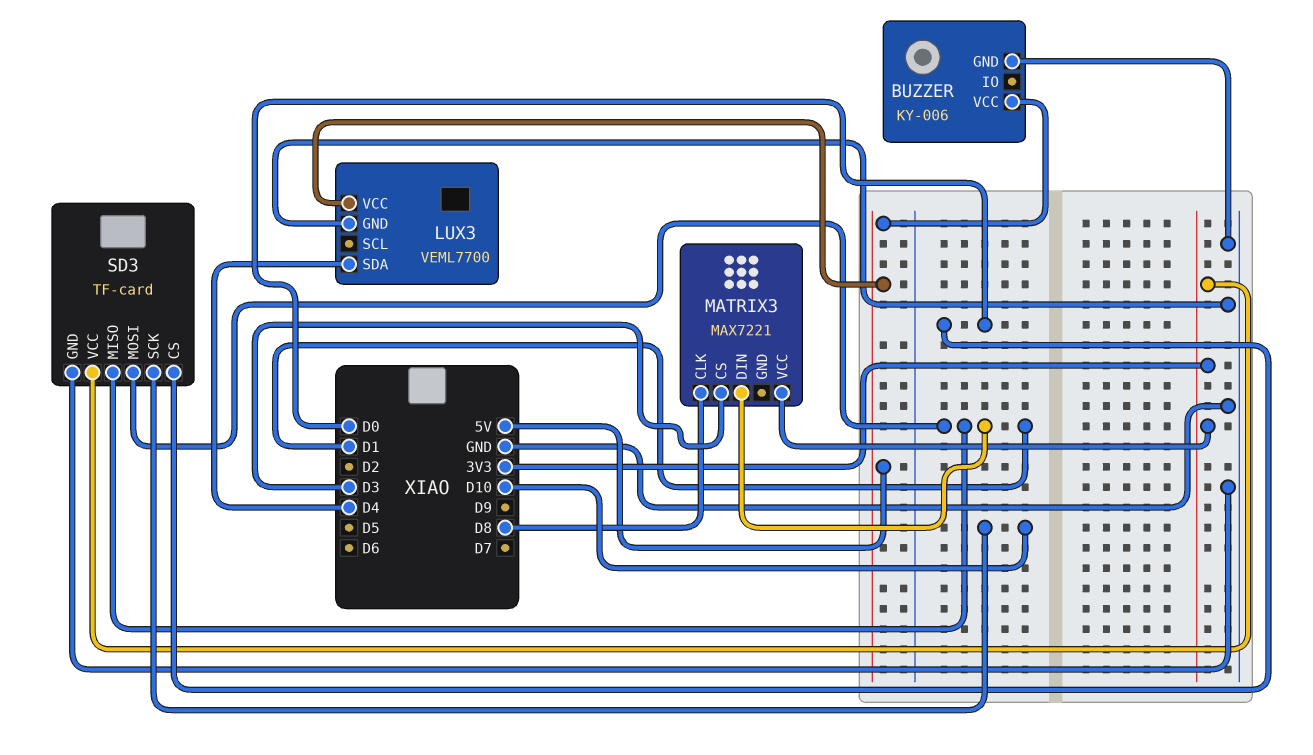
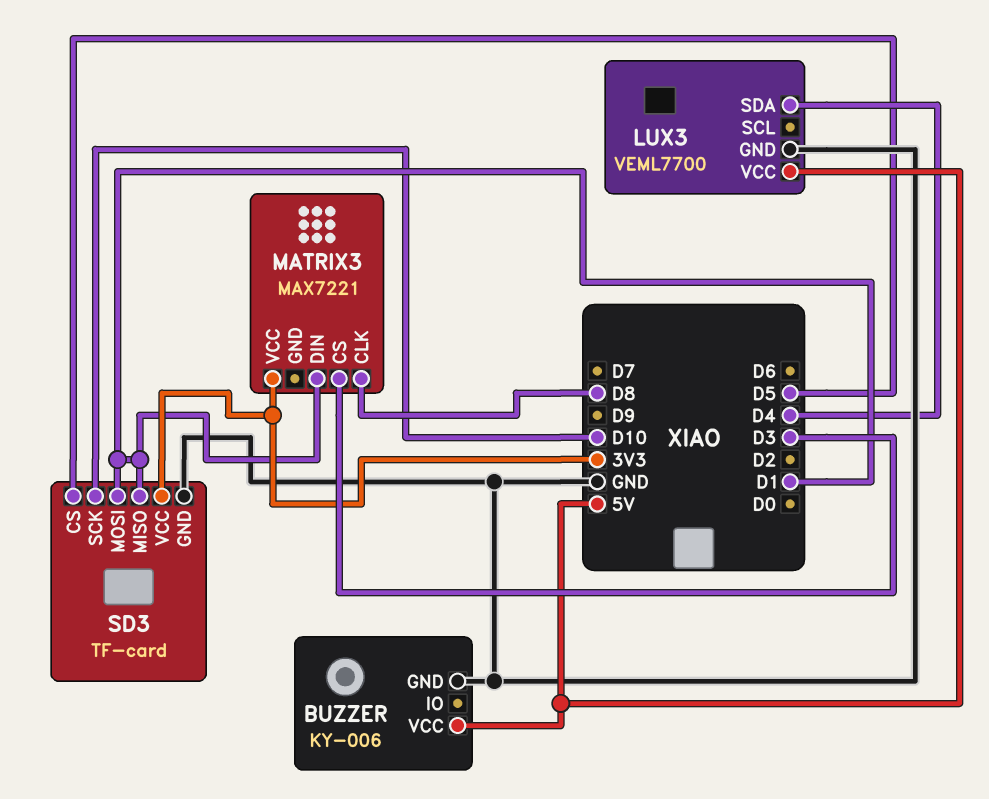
SD3 pin CS: D0 -> D5

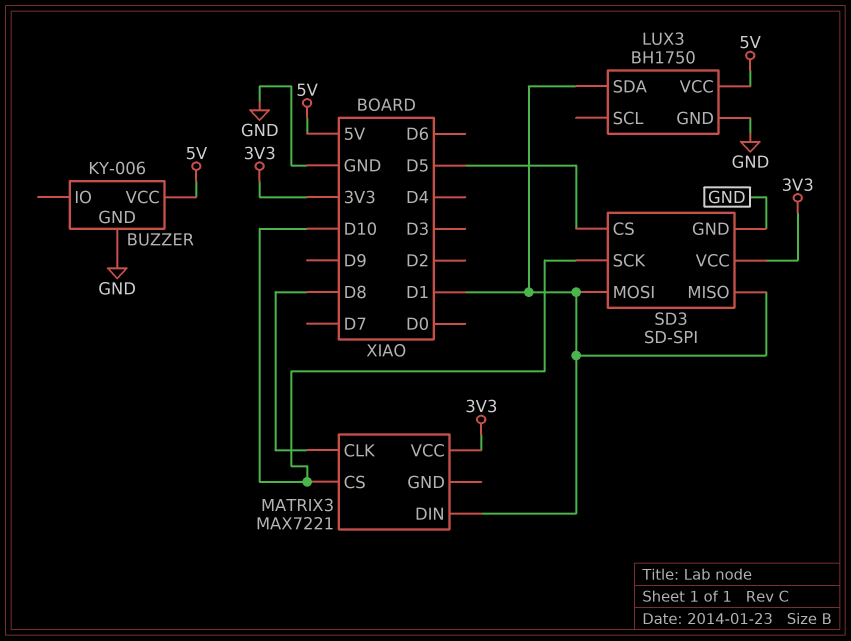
LUX3: VEML7700 -> BH1750
LUX3 pin SDA: D4 -> D1
MATRIX3 pin CS: D3 -> D10
SD3: TF-card -> SD-SPI

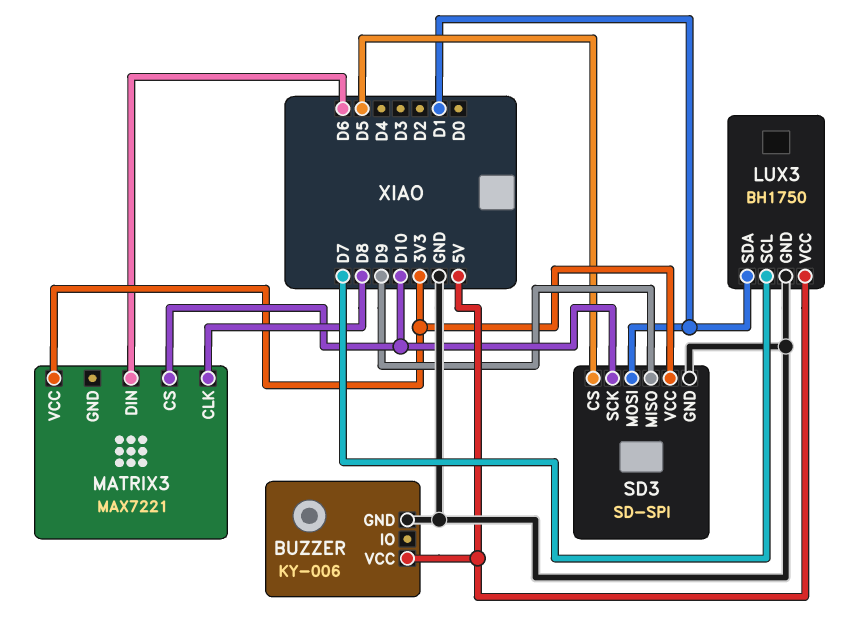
LUX3 pin SCL: none -> D7
MATRIX3 pin DIN: D1 -> D6
SD3 pin MISO: D1 -> D9

